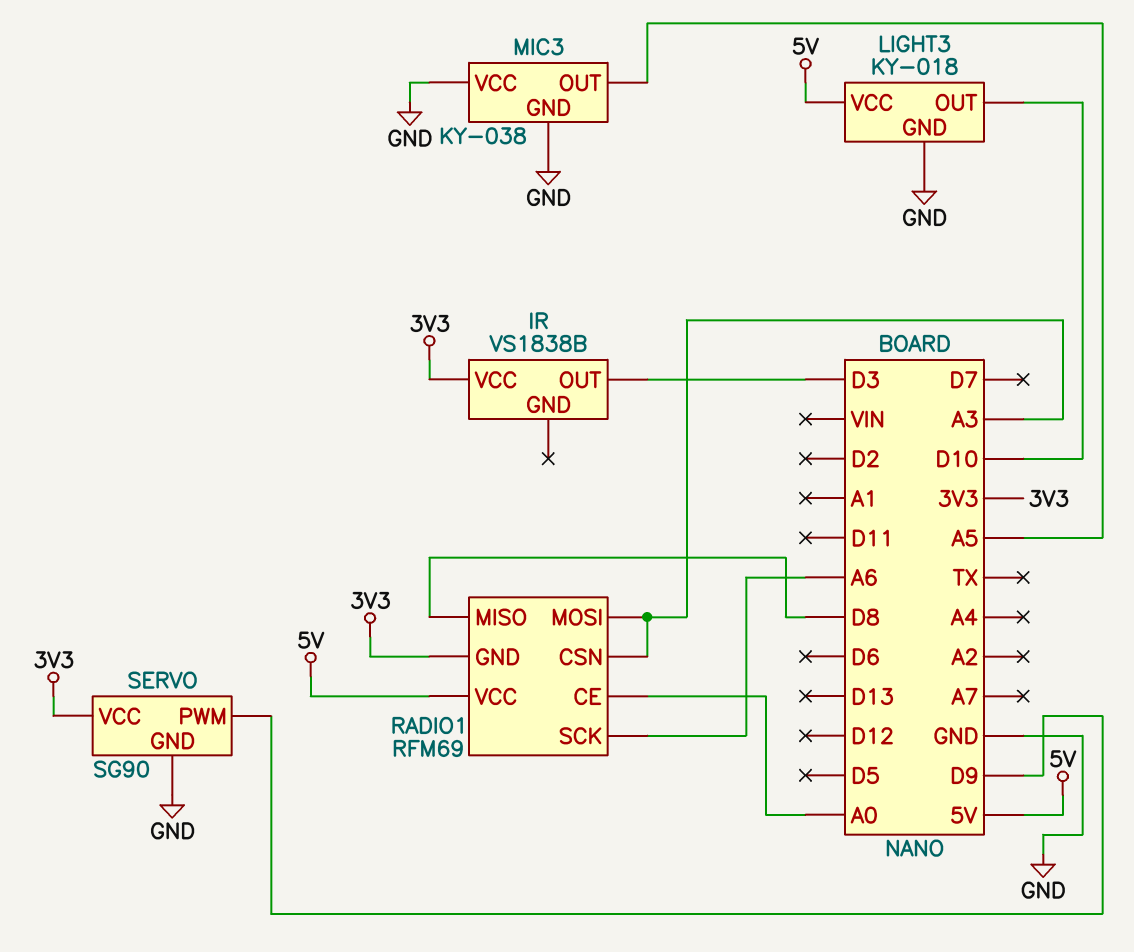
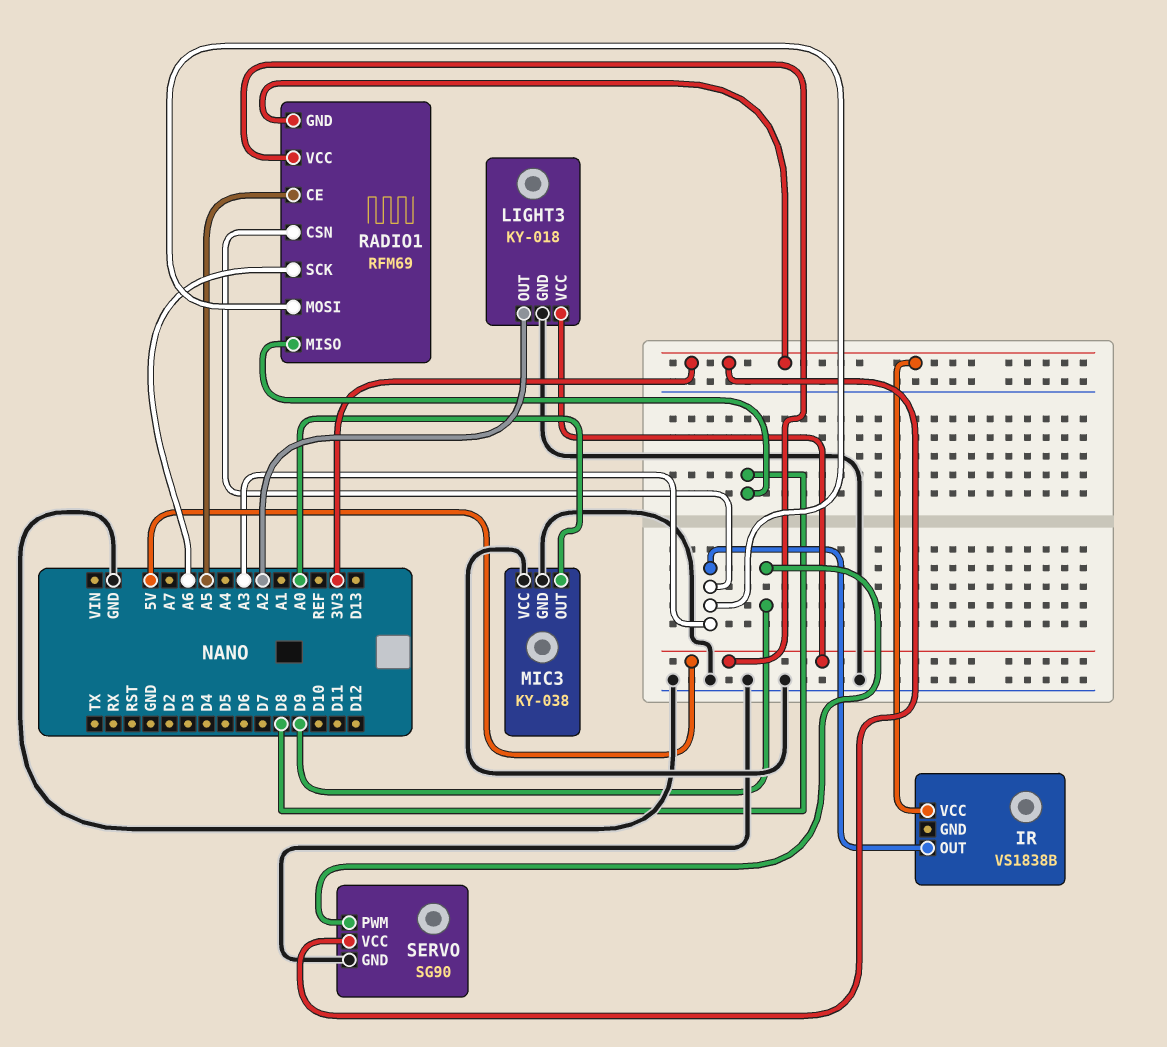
IR pin OUT: D3 -> A3
LIGHT3 pin OUT: D10 -> A2
MIC3 pin OUT: A5 -> A0
RADIO1 pin CE: A0 -> A5

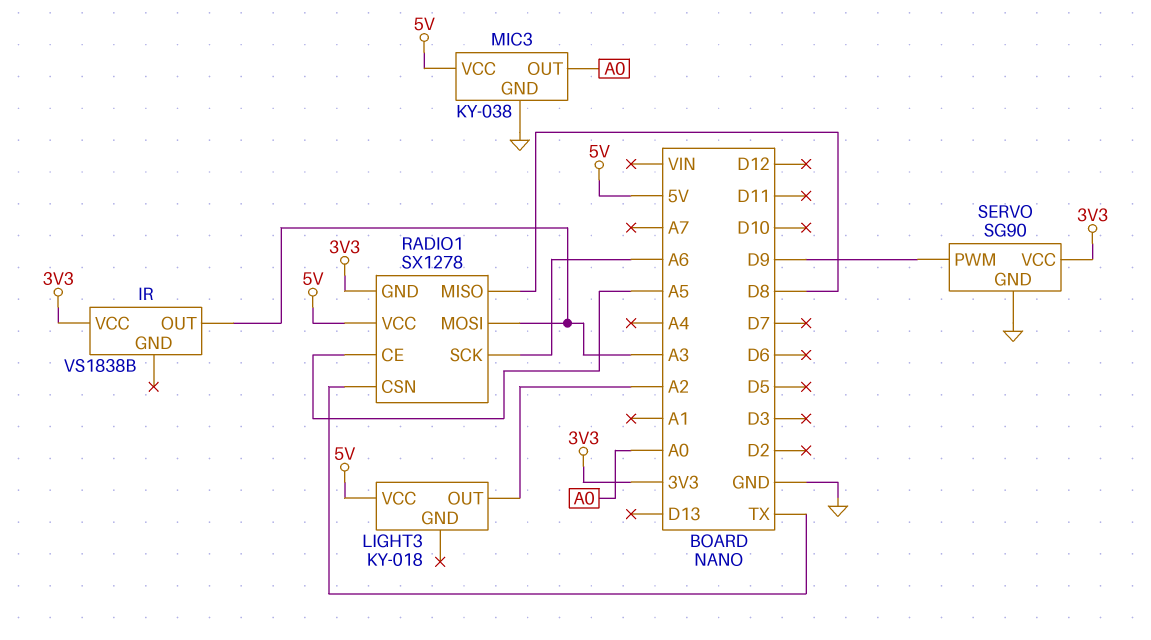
LIGHT3 pin GND: GND -> none
MIC3 pin VCC: GND -> 5V
RADIO1: RFM69 -> SX1278
RADIO1 pin CSN: A3 -> TX

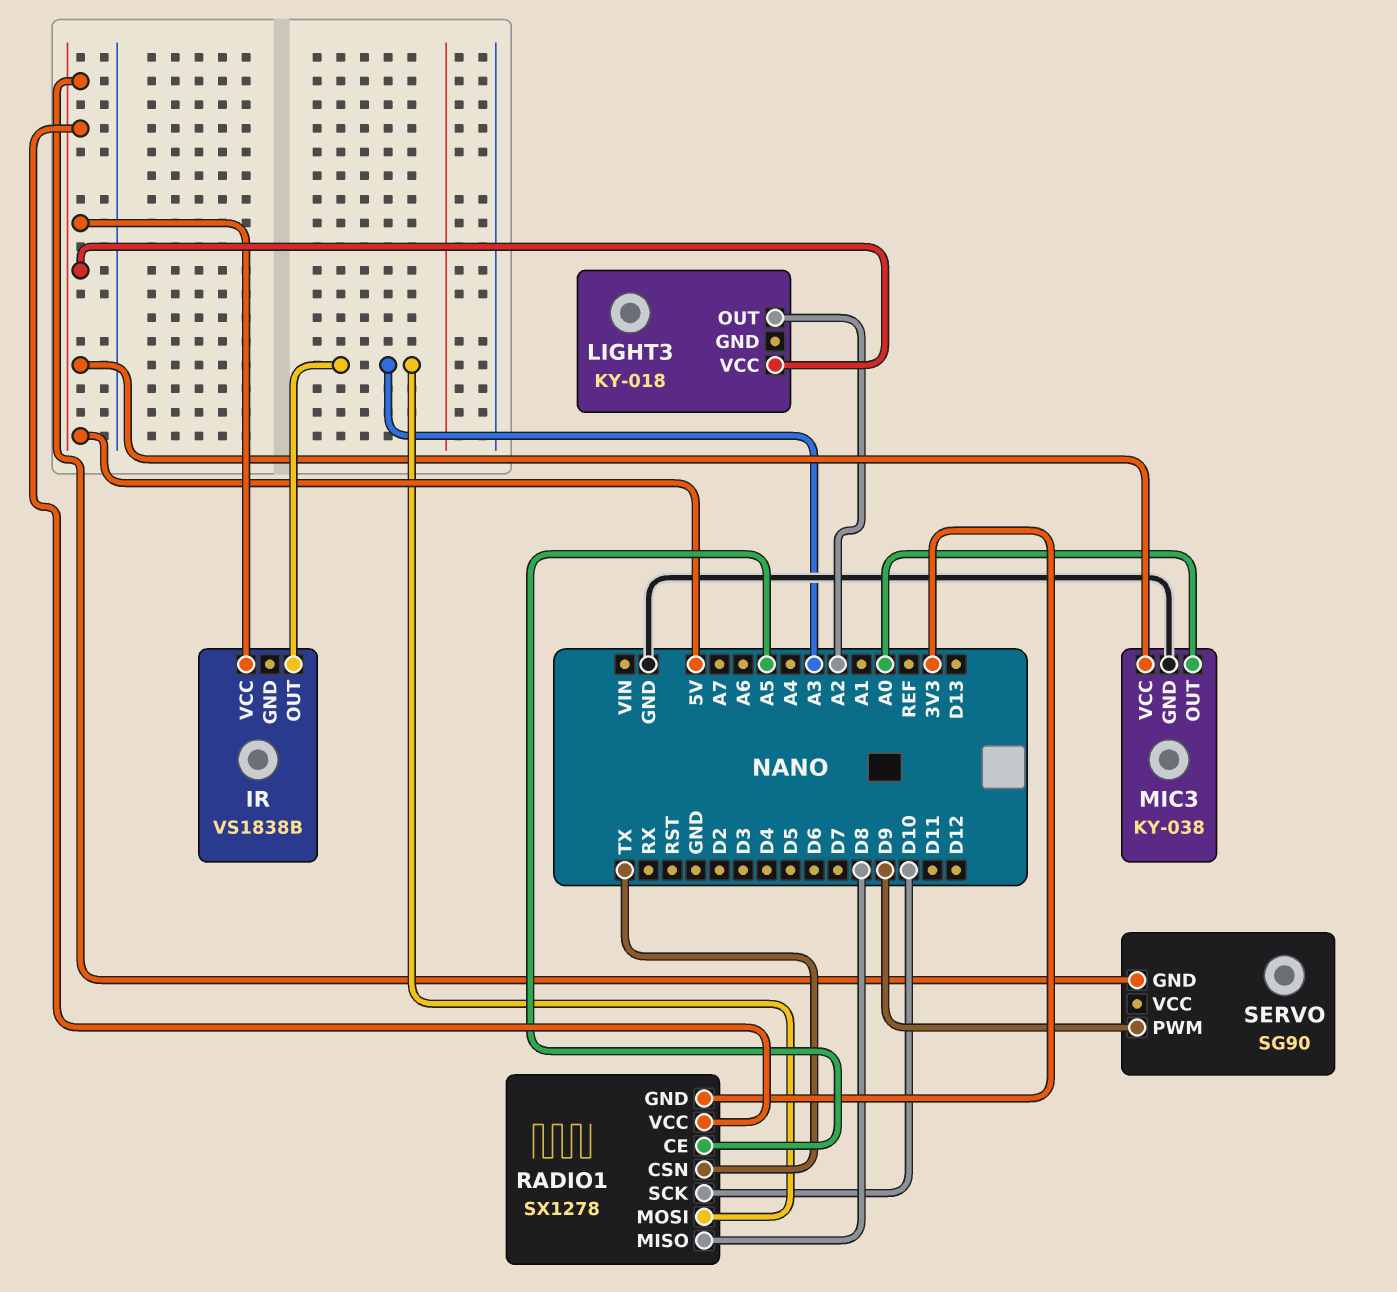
IR pin VCC: 3V3 -> 5V
RADIO1 pin SCK: A6 -> D10
SERVO pin GND: GND -> 5V
SERVO pin VCC: 3V3 -> none

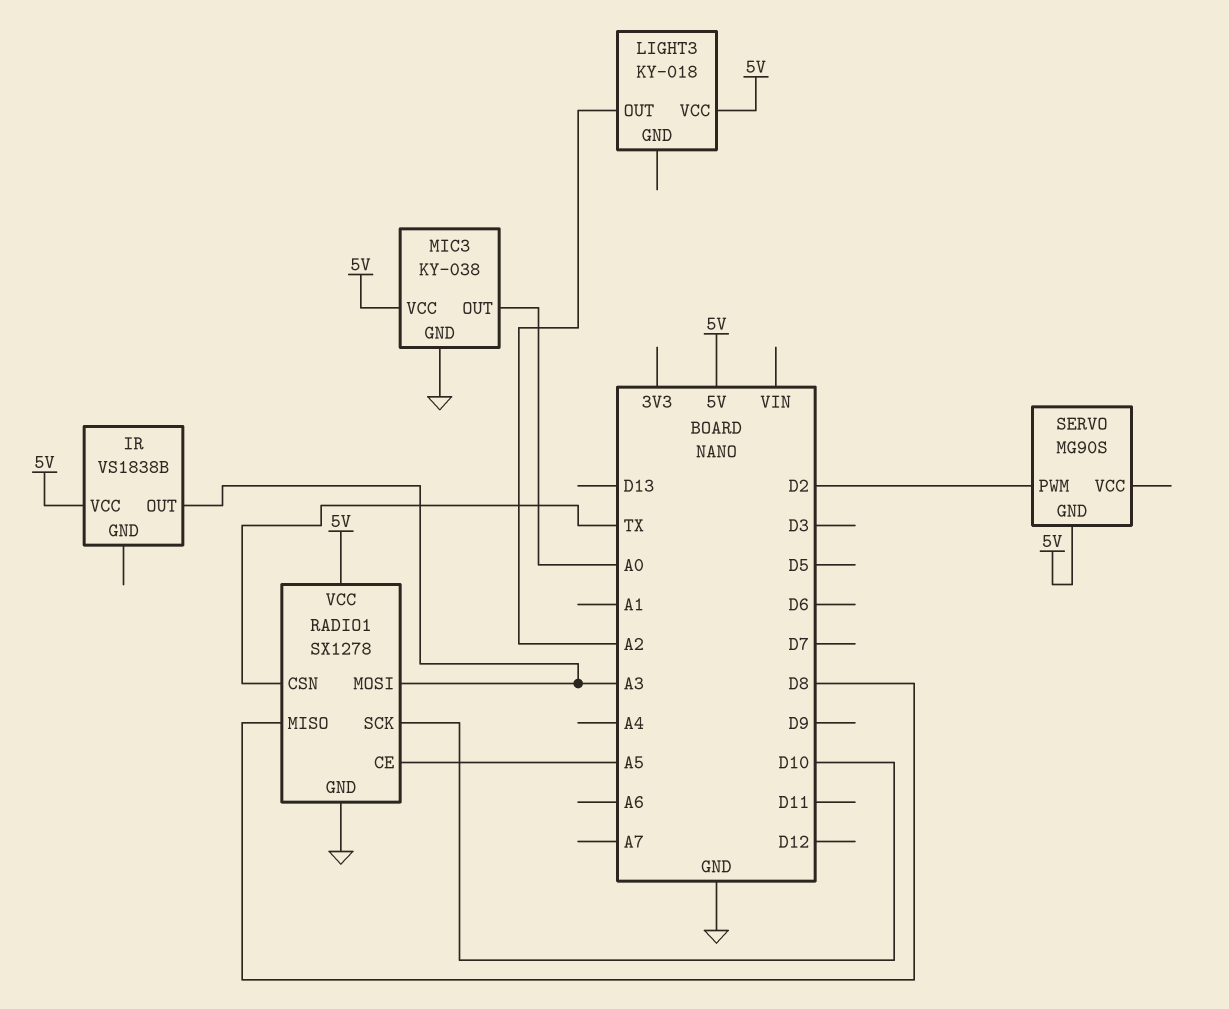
RADIO1 pin GND: 3V3 -> GND
SERVO: SG90 -> MG90S
SERVO pin PWM: D9 -> D2

